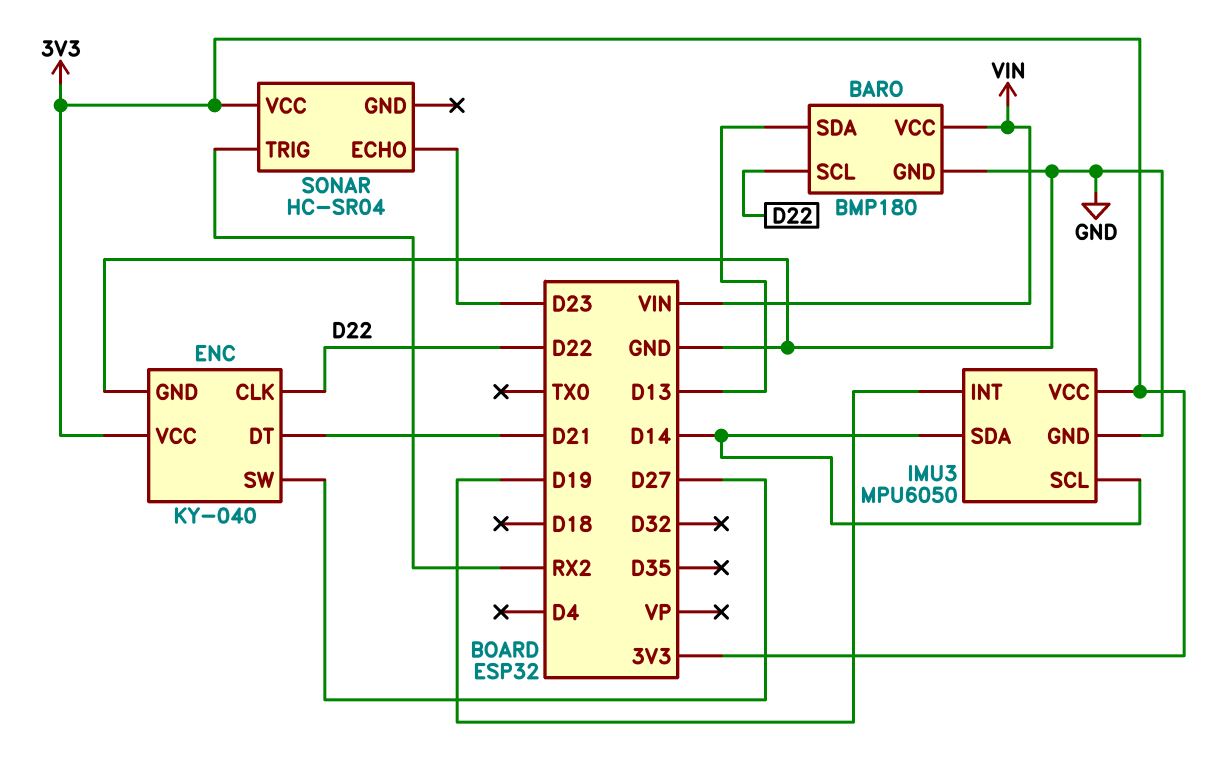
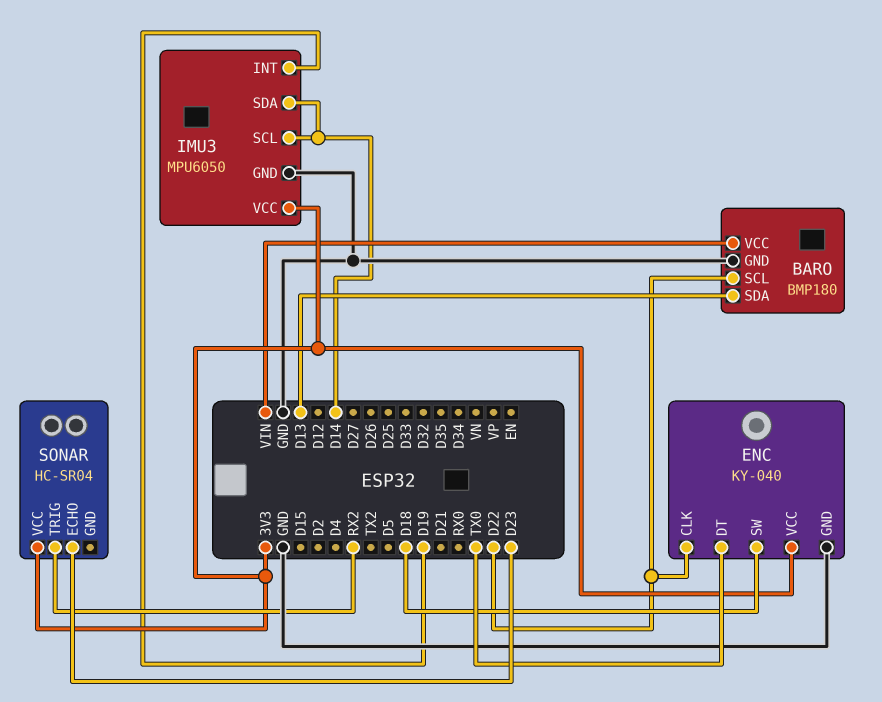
ENC pin DT: D21 -> TX0
ENC pin SW: D27 -> D18

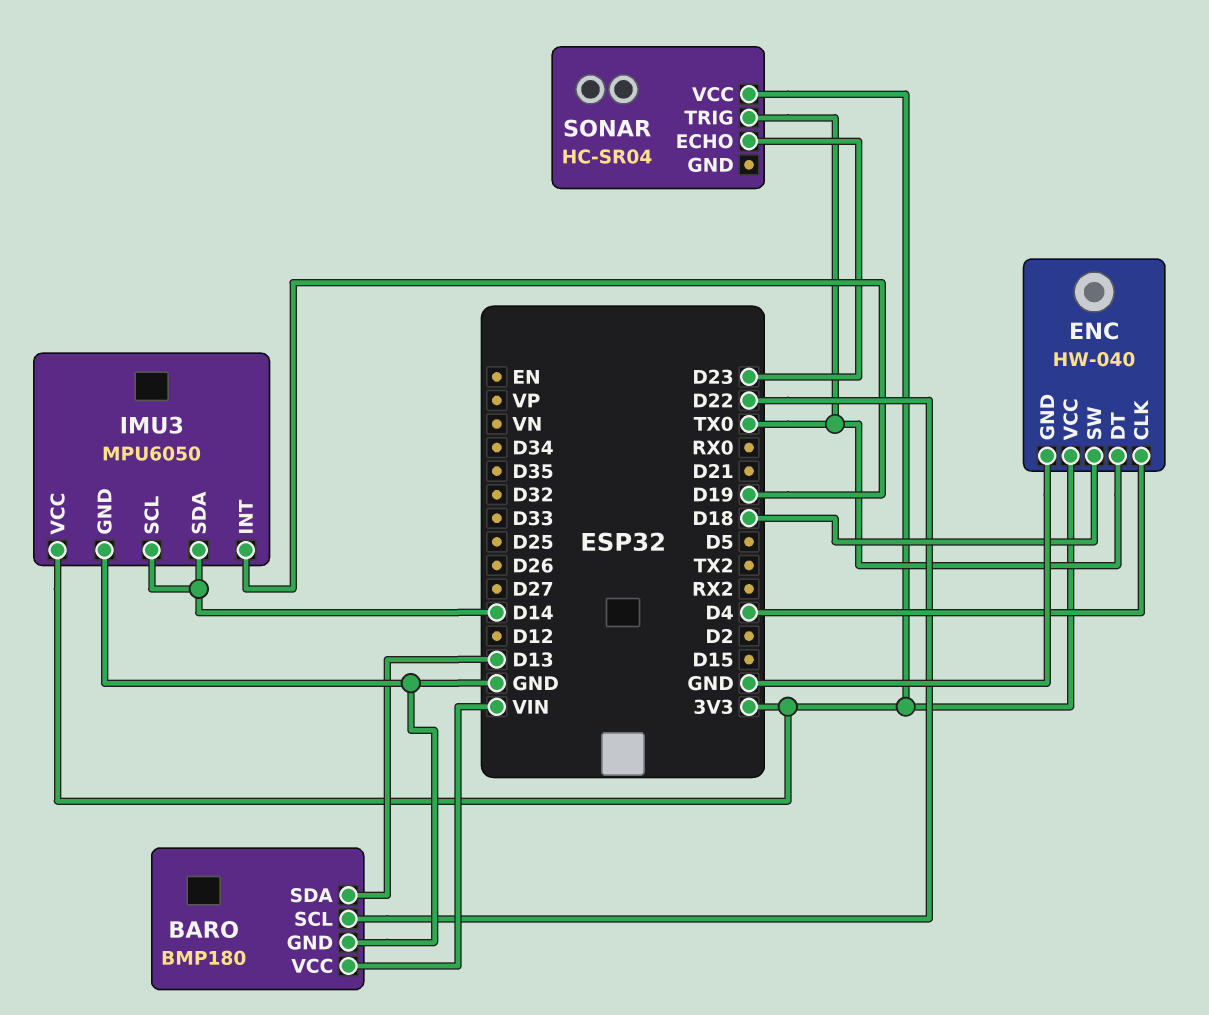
ENC: KY-040 -> HW-040
ENC pin CLK: D22 -> D4
SONAR pin TRIG: RX2 -> TX0

